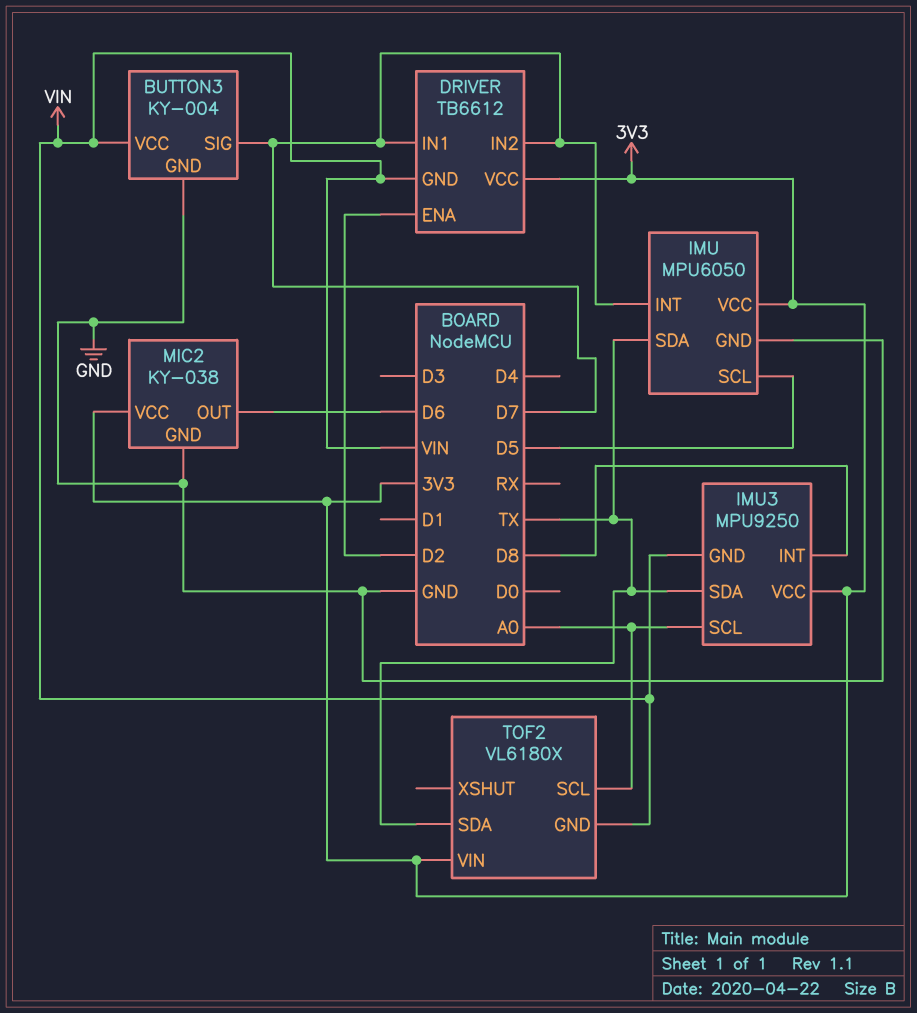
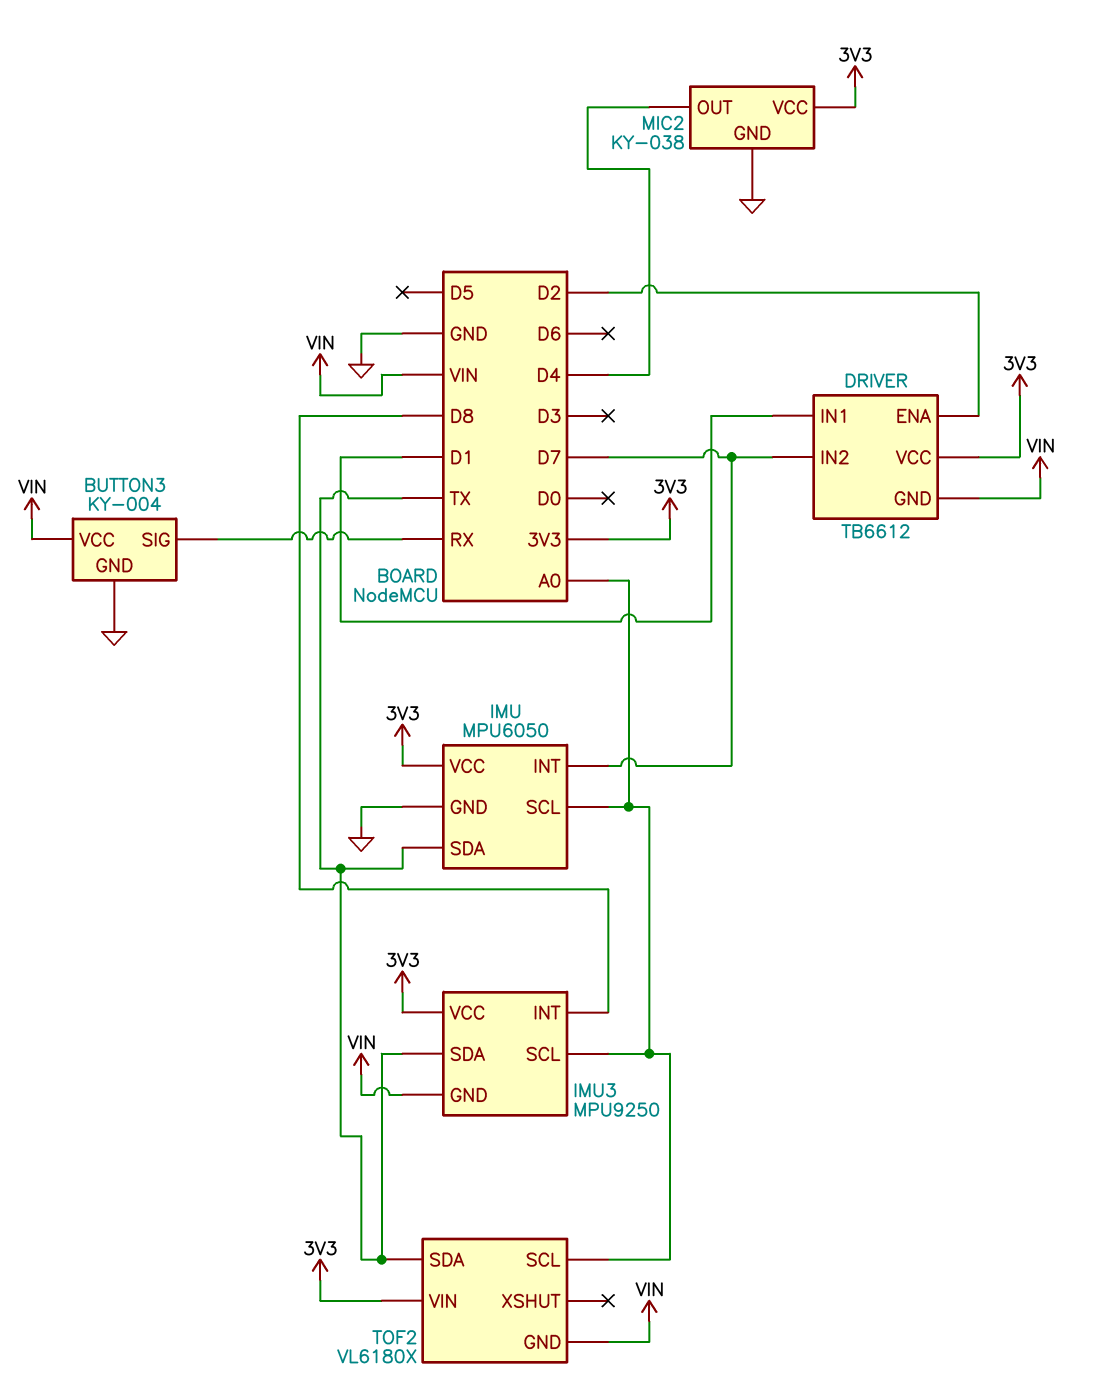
BUTTON3 pin SIG: D7 -> RX
DRIVER pin IN1: D7 -> D1
IMU pin SCL: D5 -> A0
MIC2 pin OUT: D6 -> D4

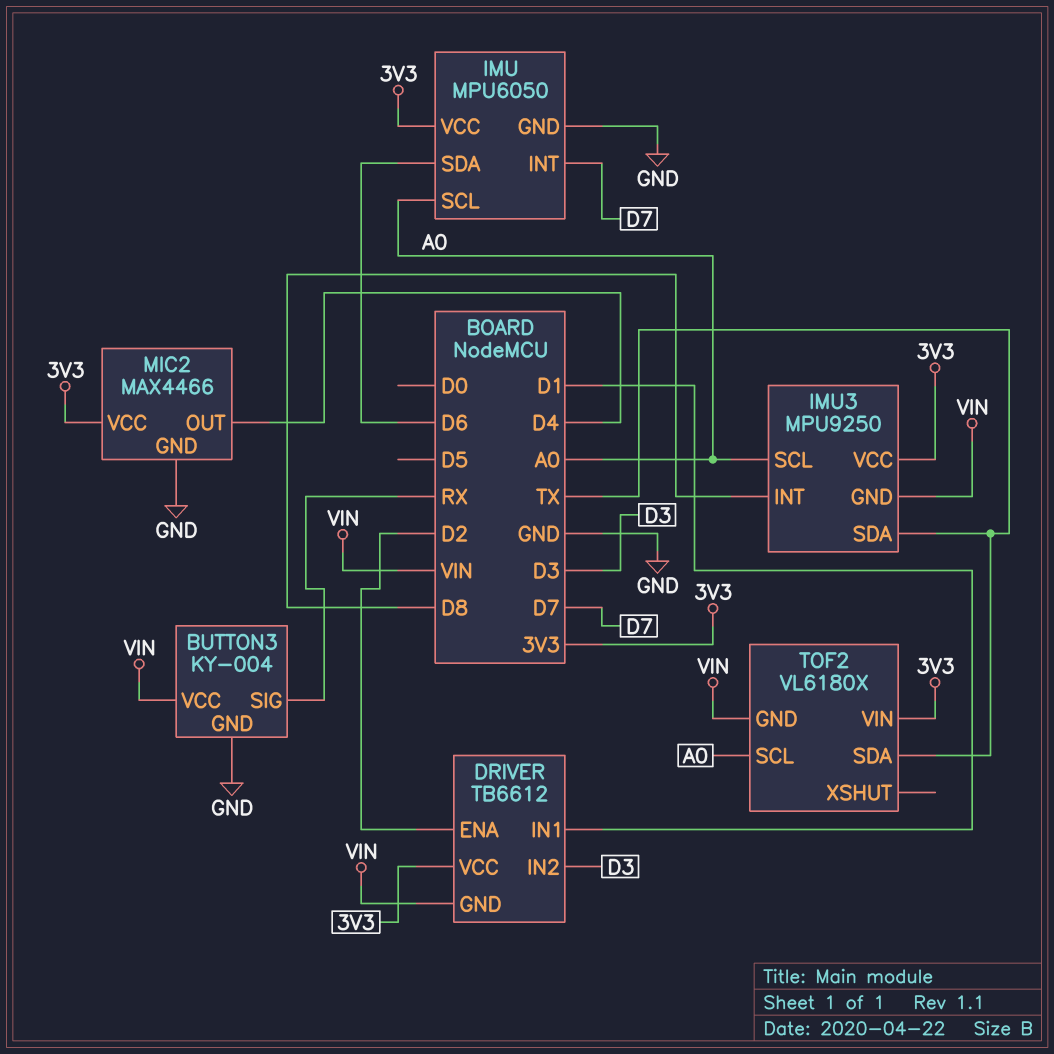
DRIVER pin IN2: D7 -> D3
IMU pin SDA: TX -> D6
MIC2: KY-038 -> MAX4466

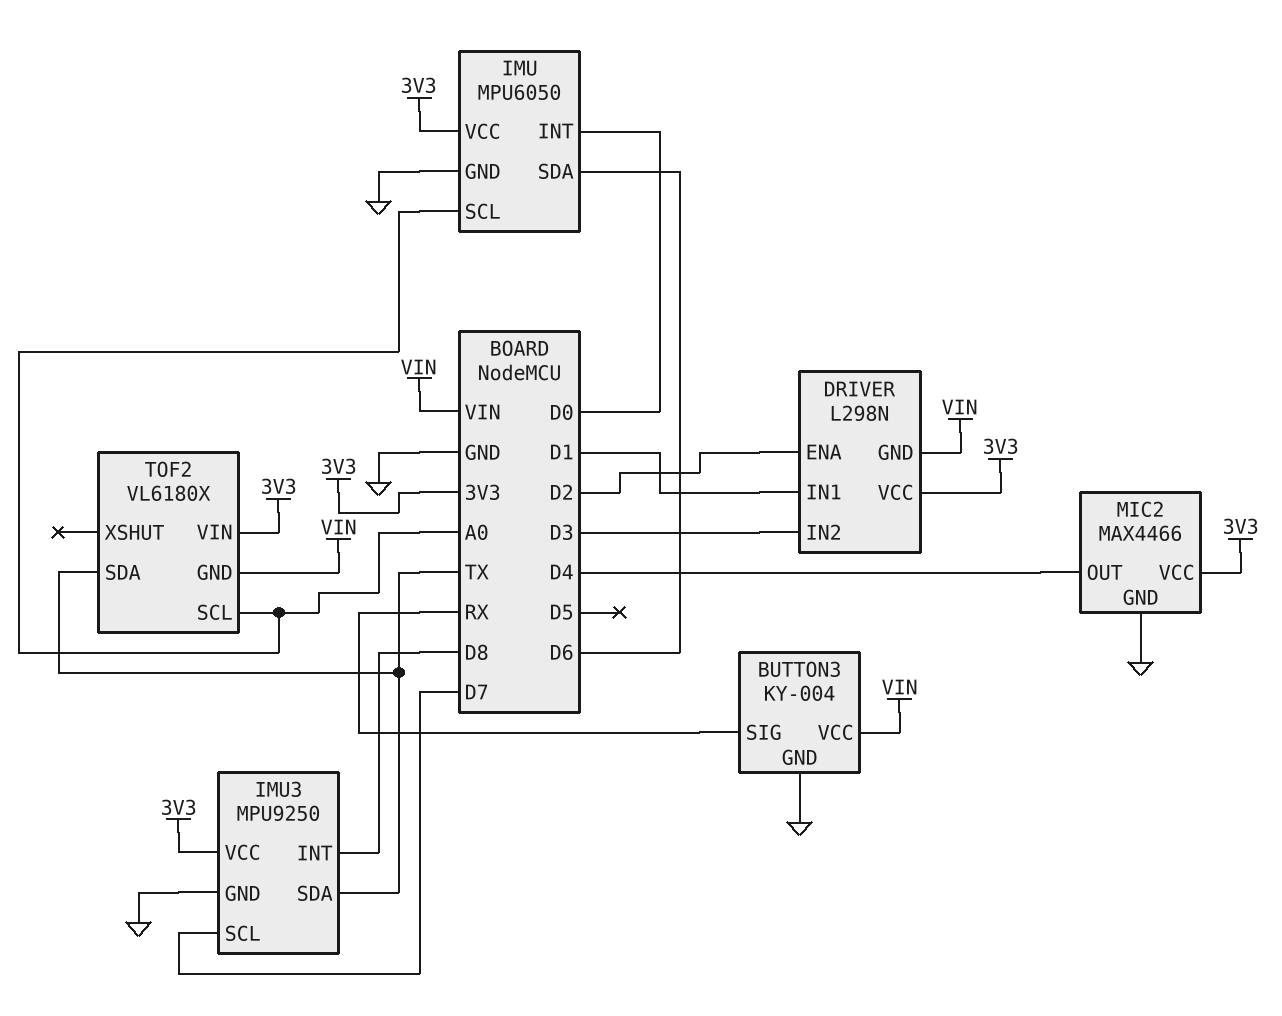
DRIVER: TB6612 -> L298N
IMU pin INT: D7 -> D0
IMU3 pin GND: VIN -> GND
IMU3 pin SCL: A0 -> D7

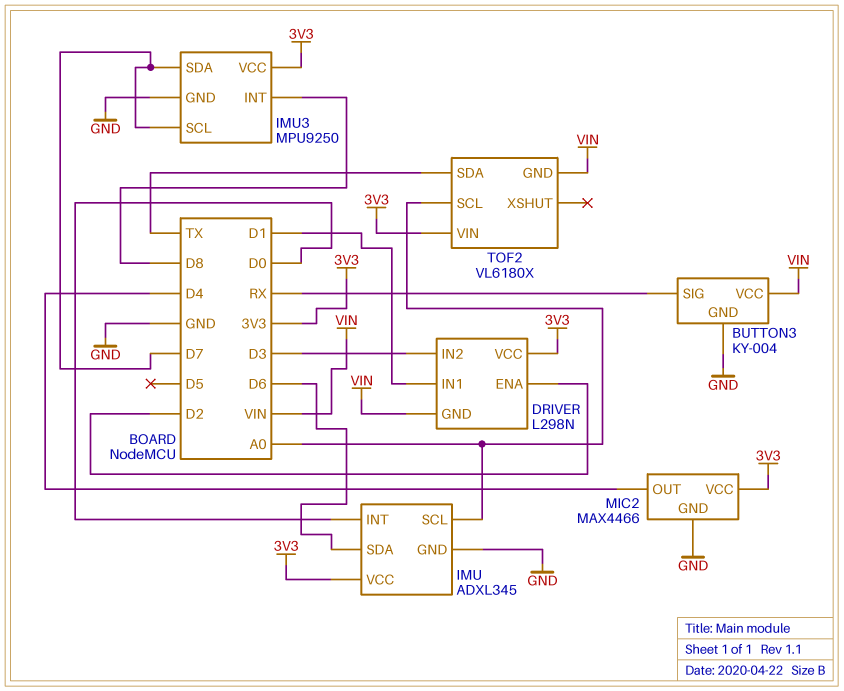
IMU: MPU6050 -> ADXL345
IMU3 pin SDA: TX -> D7

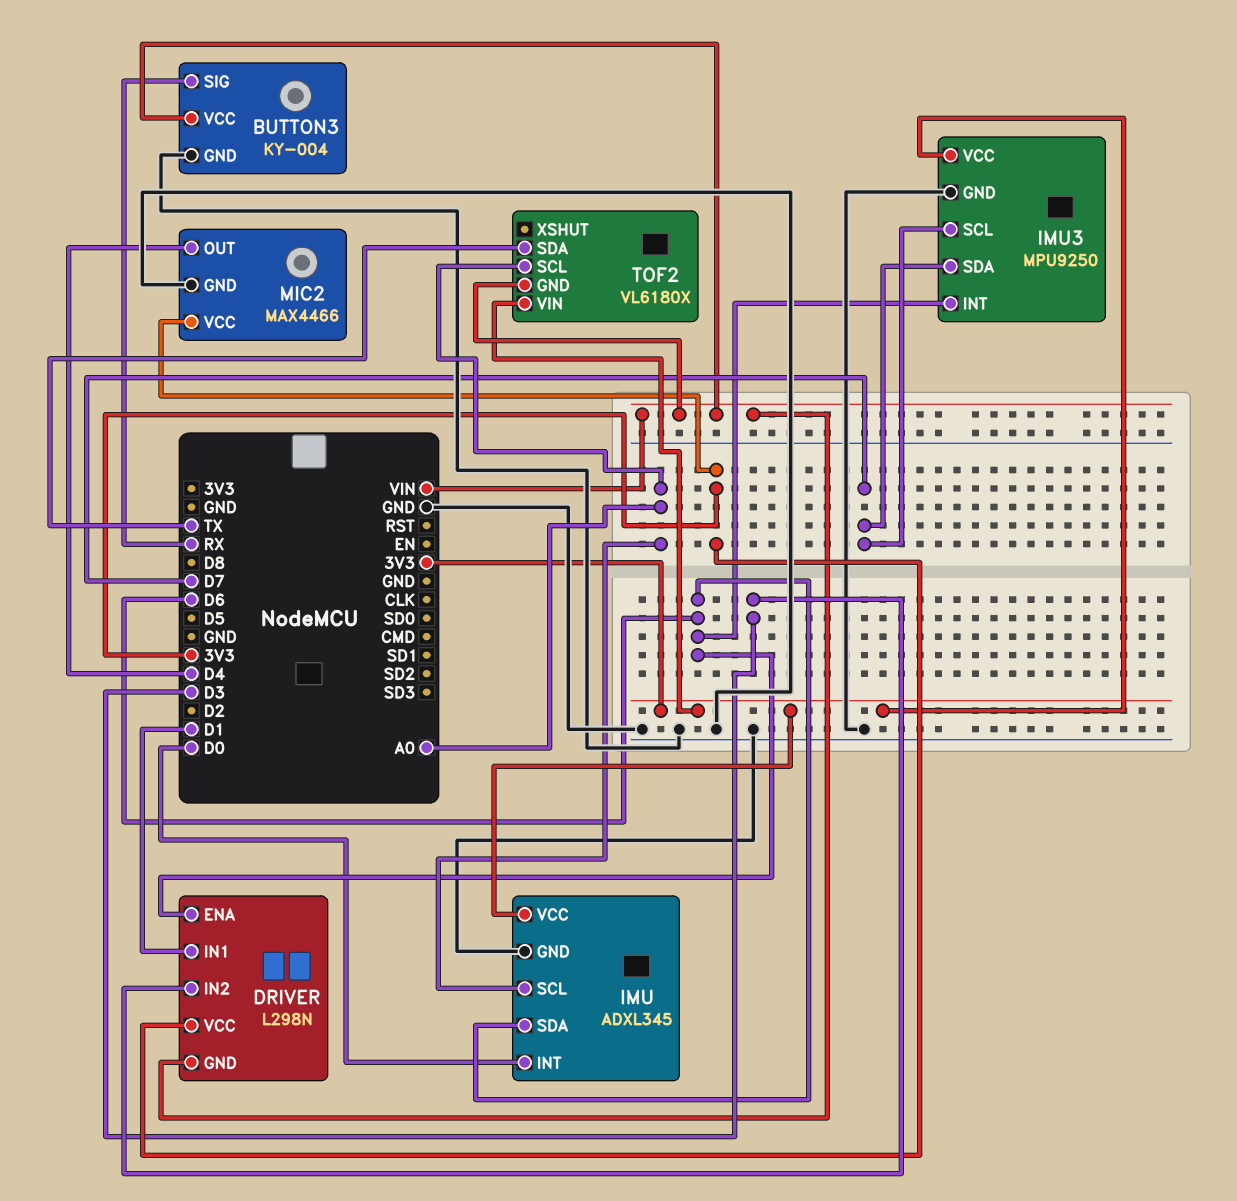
DRIVER pin ENA: D2 -> D6
IMU3 pin INT: D8 -> D6

